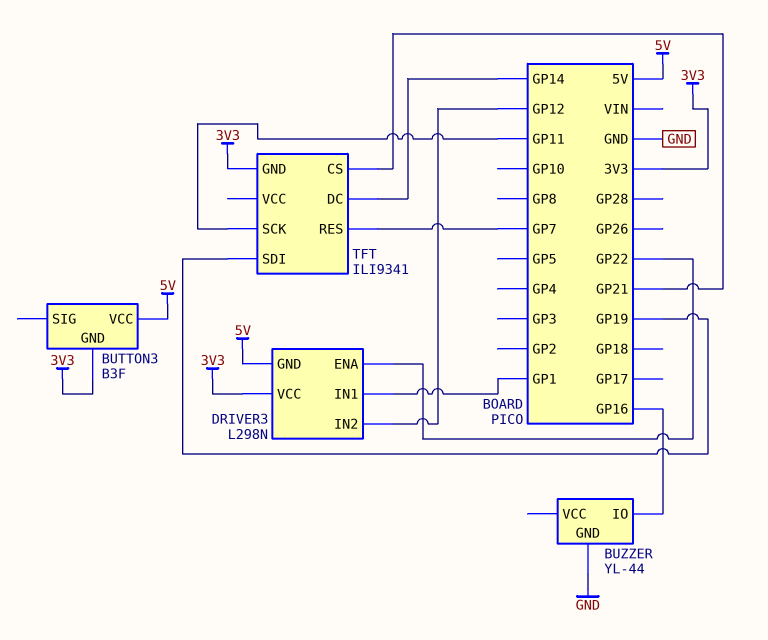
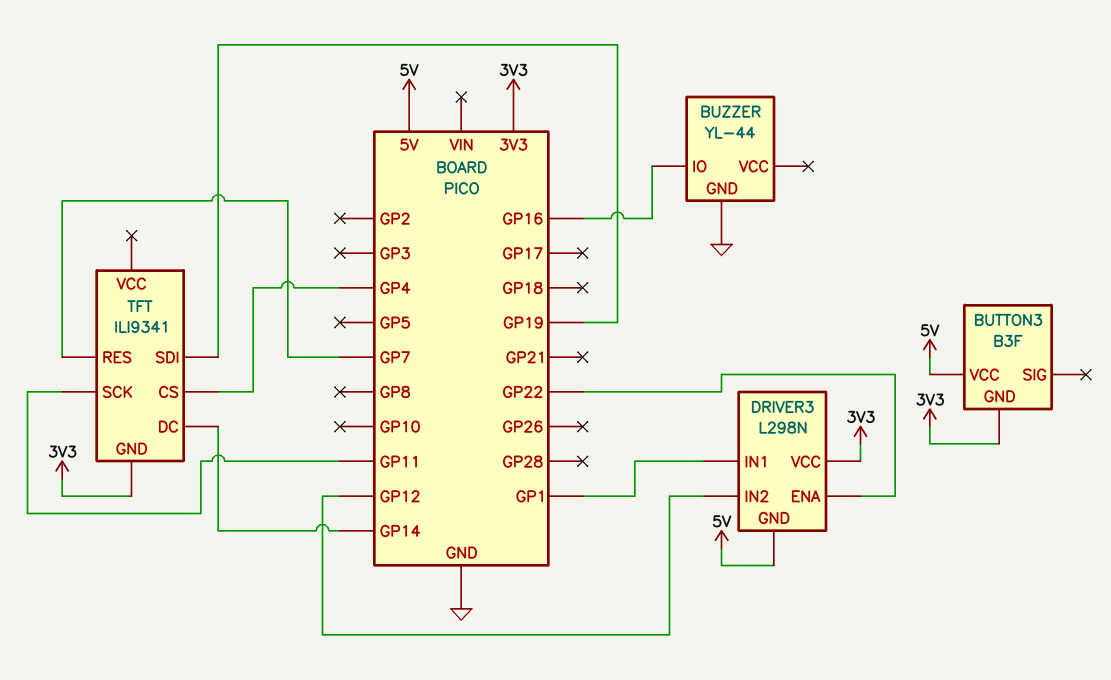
TFT pin CS: GP21 -> GP4

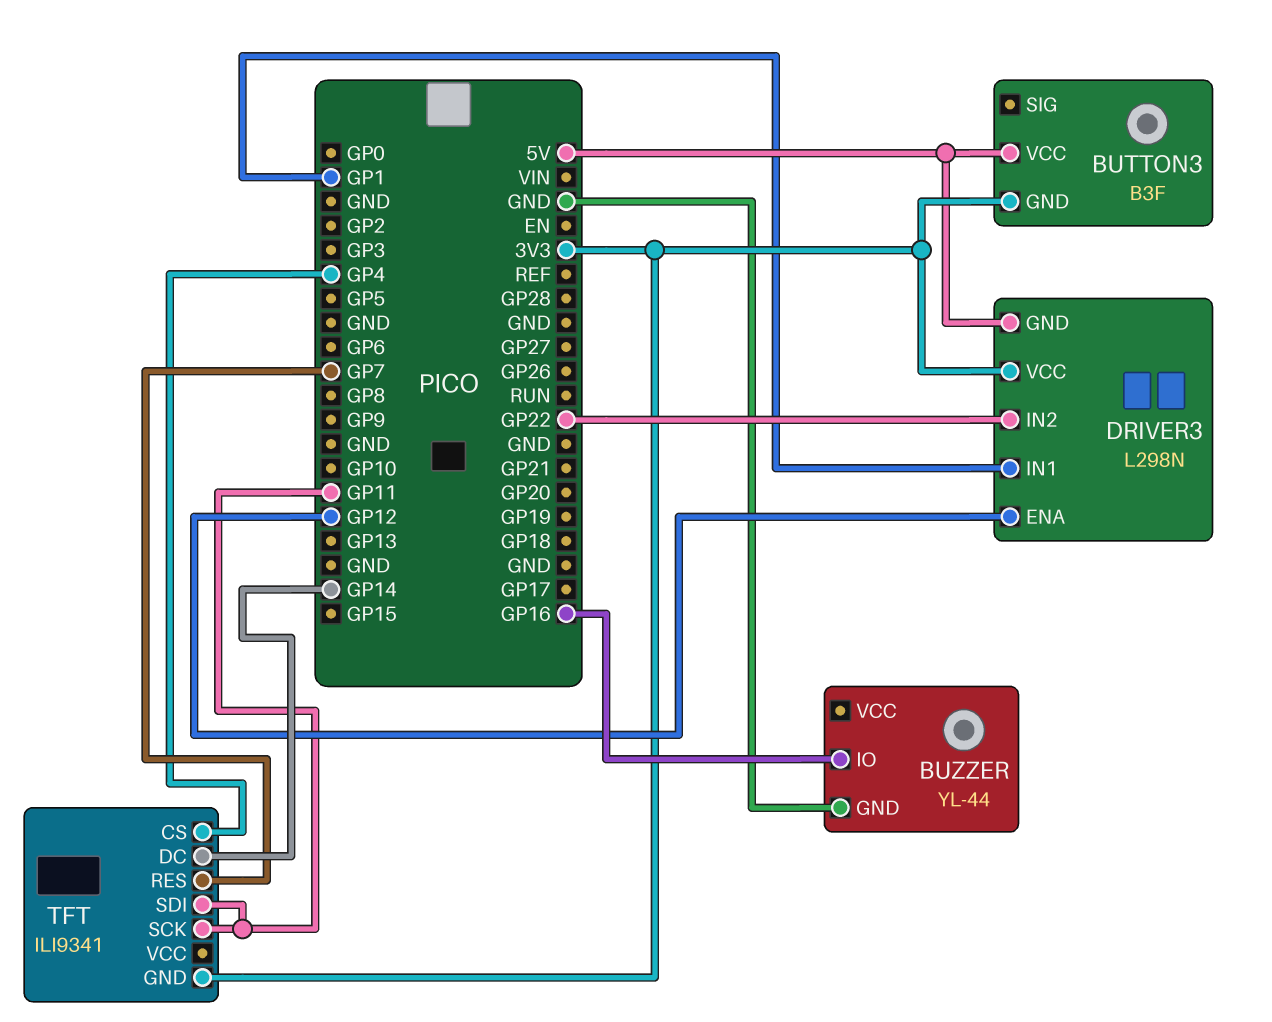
DRIVER3 pin ENA: GP22 -> GP12
DRIVER3 pin IN2: GP12 -> GP22
TFT pin SDI: GP19 -> GP11

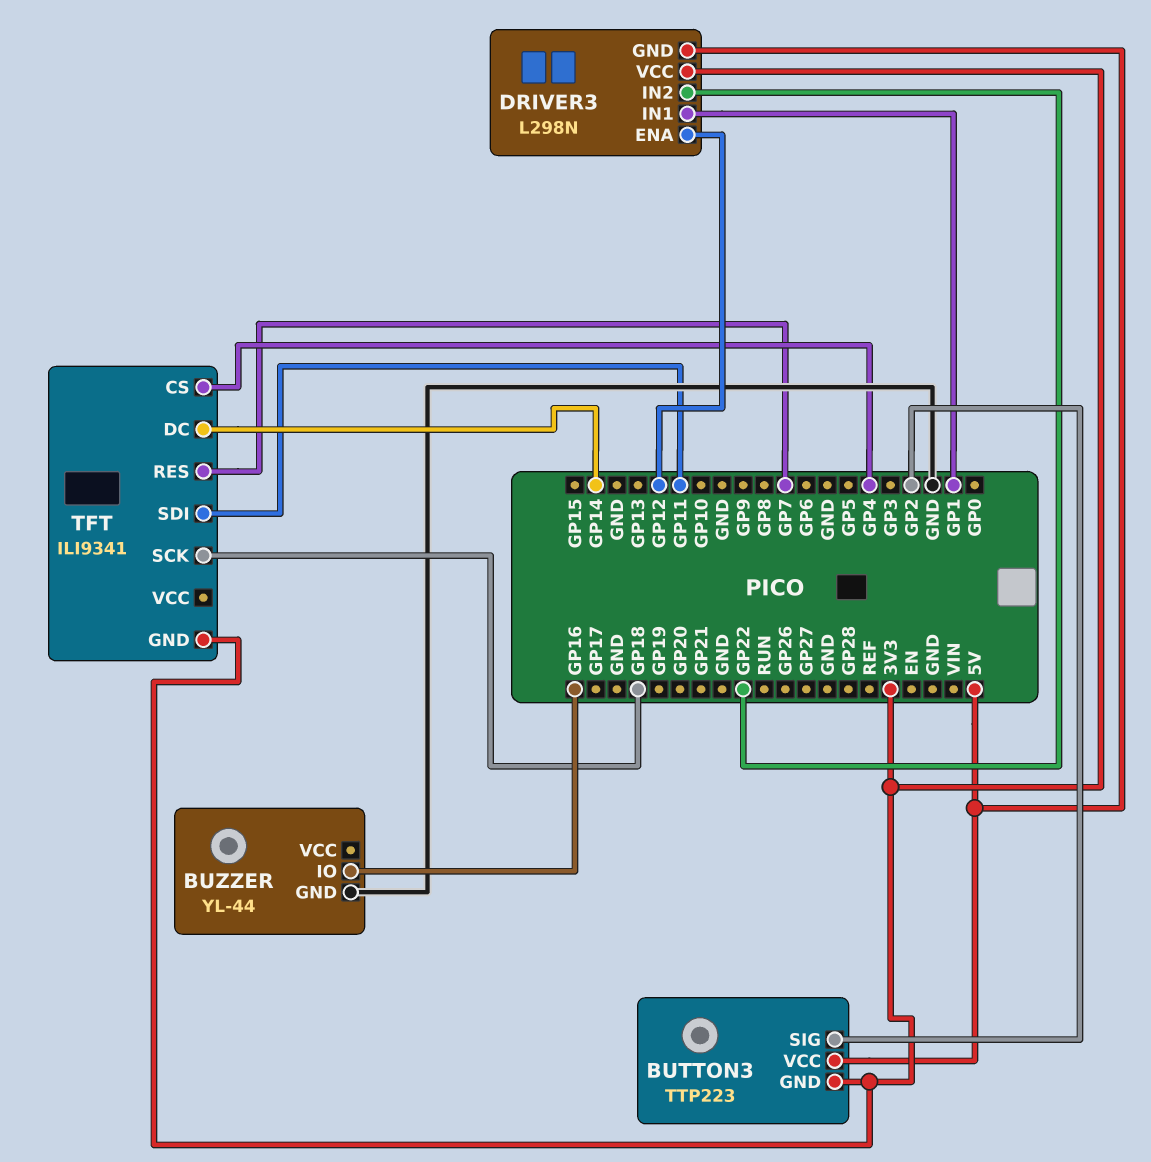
BUTTON3: B3F -> TTP223
BUTTON3 pin SIG: none -> GP2
TFT pin SCK: GP11 -> GP18

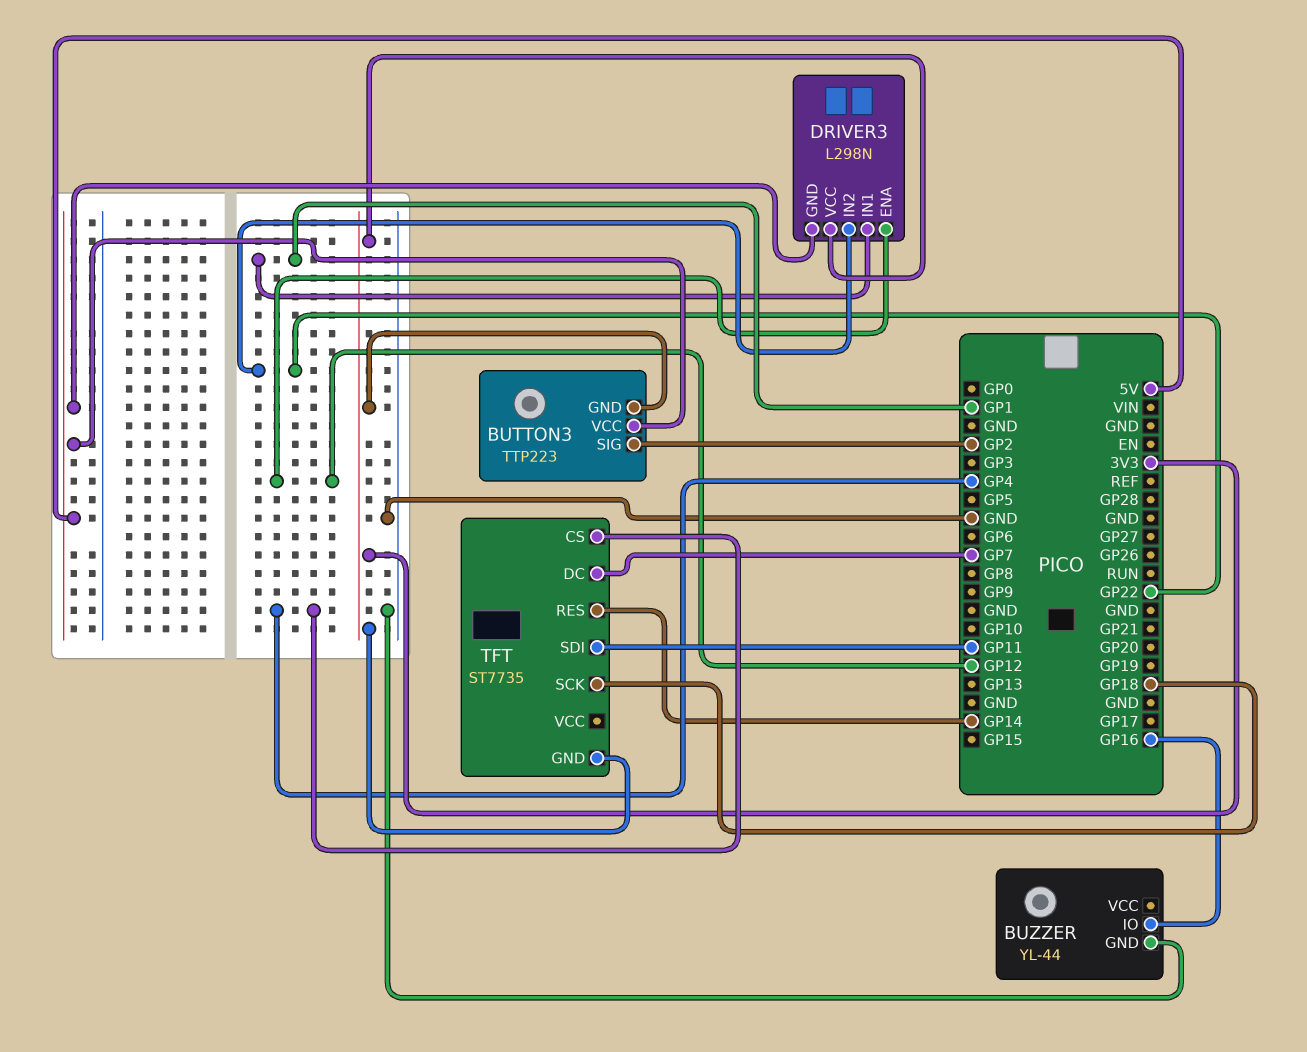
TFT: ILI9341 -> ST7735
TFT pin DC: GP14 -> GP7
TFT pin RES: GP7 -> GP14

